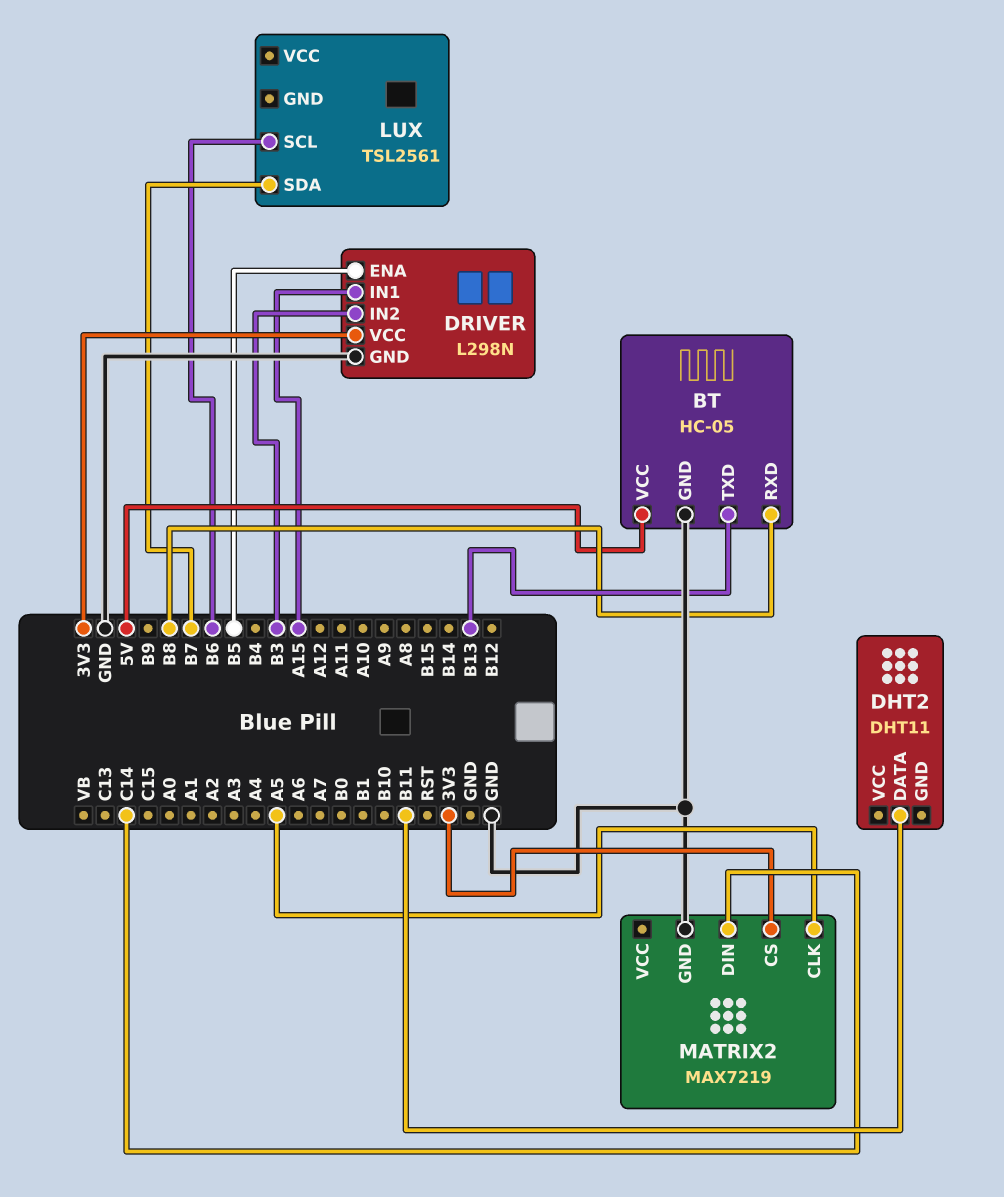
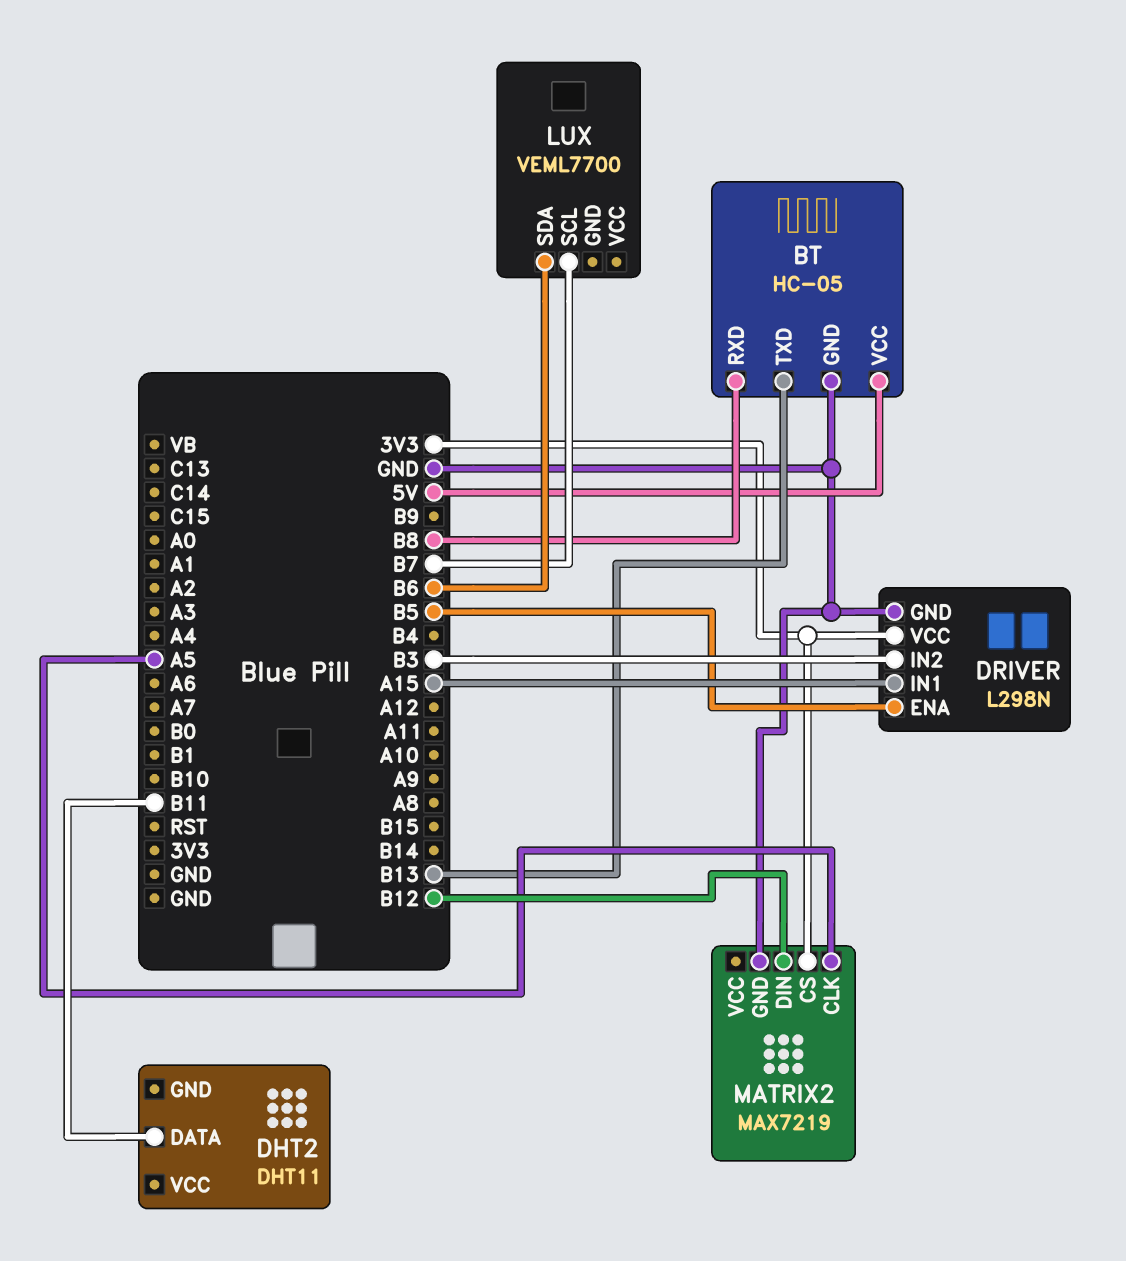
LUX: TSL2561 -> VEML7700
LUX pin SCL: B6 -> B7
LUX pin SDA: B7 -> B6
MATRIX2 pin DIN: C14 -> B12

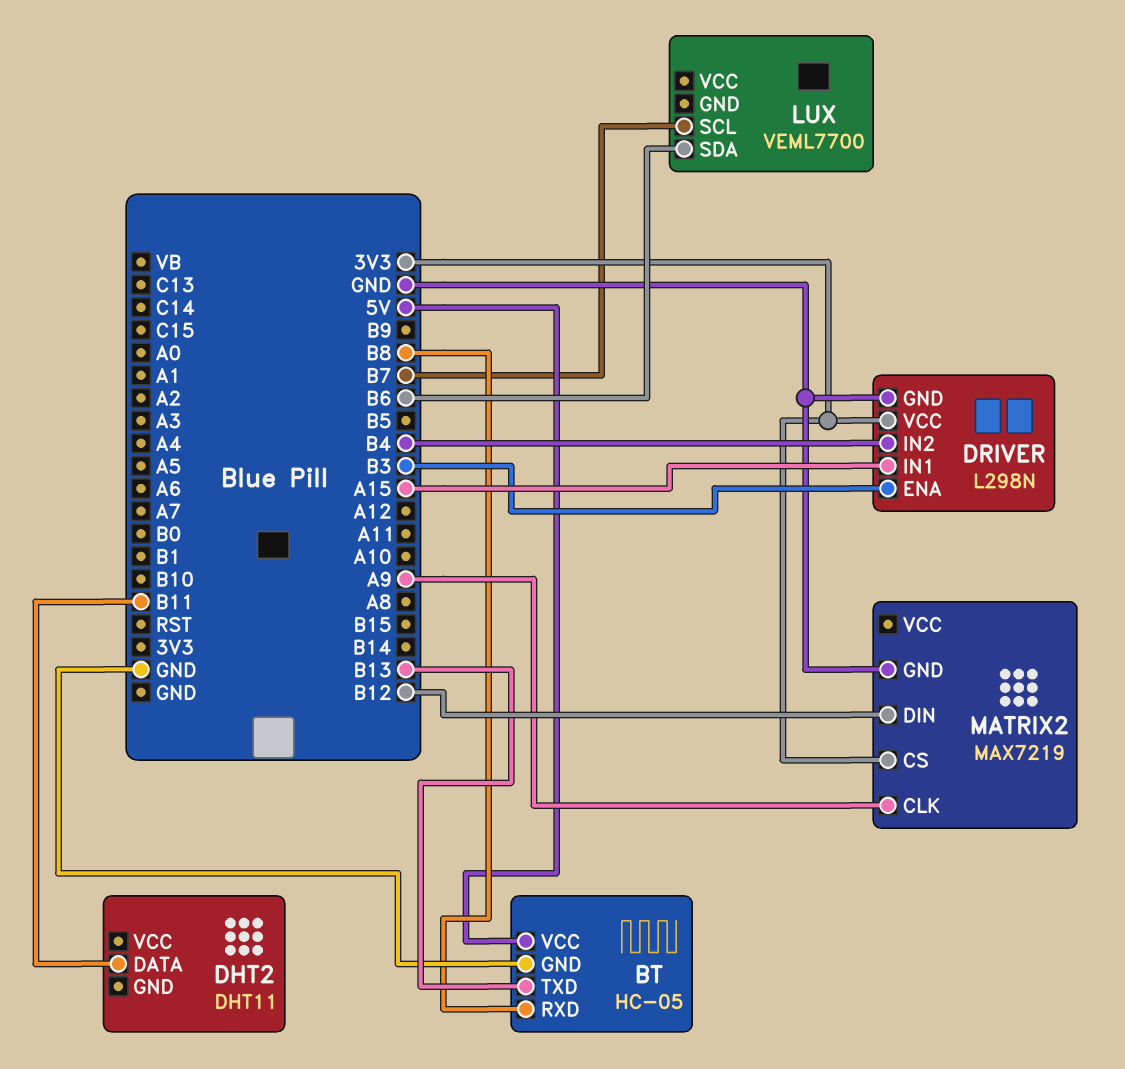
DRIVER pin ENA: B5 -> B3
DRIVER pin IN2: B3 -> B4
MATRIX2 pin CLK: A5 -> A9

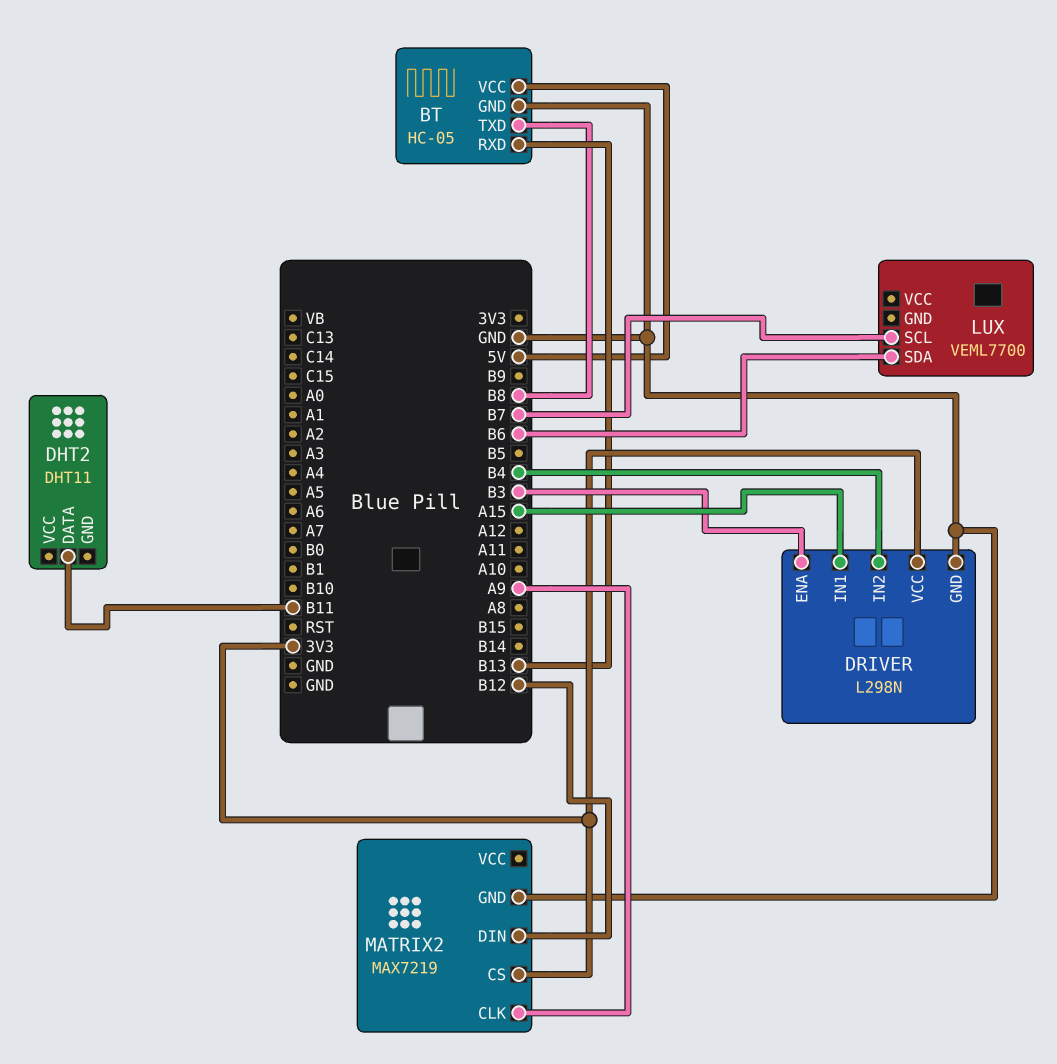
BT pin RXD: B8 -> B13
BT pin TXD: B13 -> B8

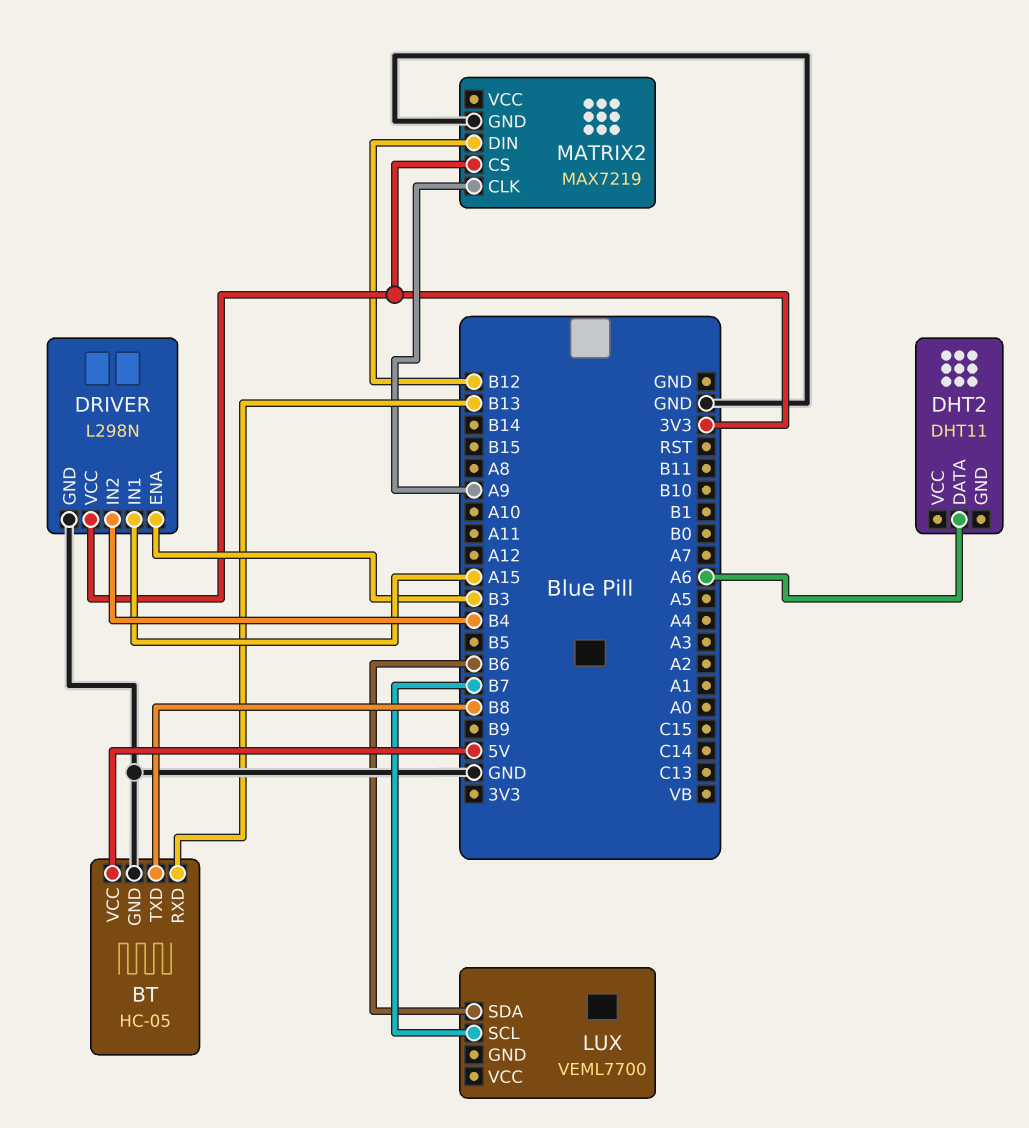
DHT2 pin DATA: B11 -> A6

